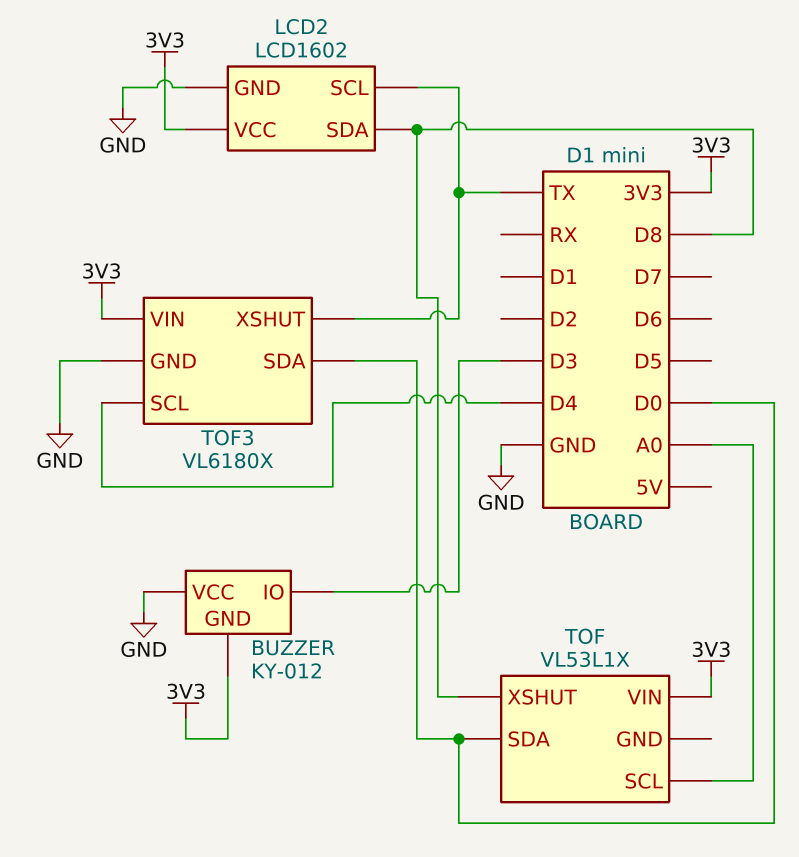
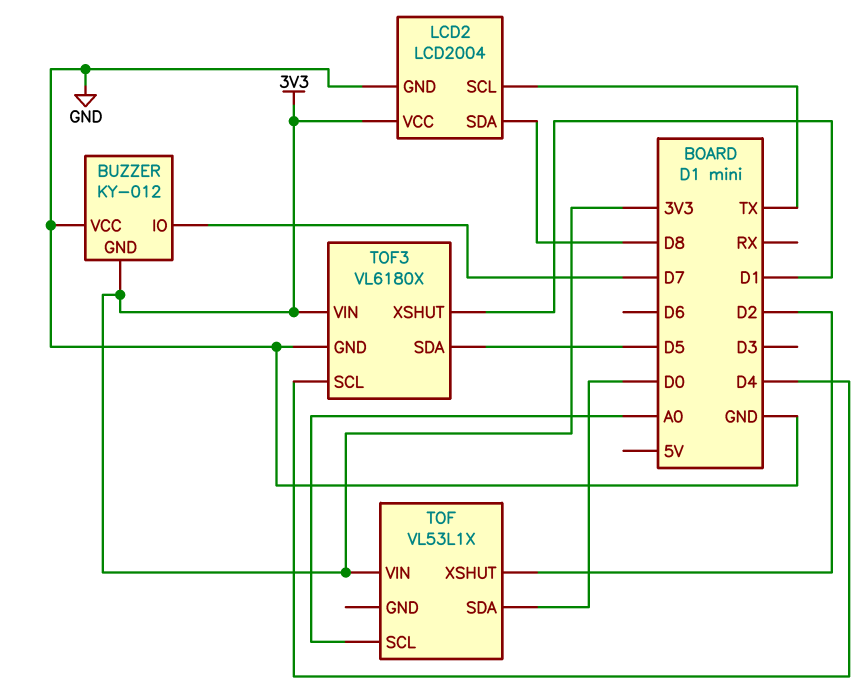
BUZZER pin IO: D3 -> D7
LCD2: LCD1602 -> LCD2004
TOF pin XSHUT: D8 -> D2
TOF3 pin SDA: D0 -> D5
TOF3 pin XSHUT: TX -> D1

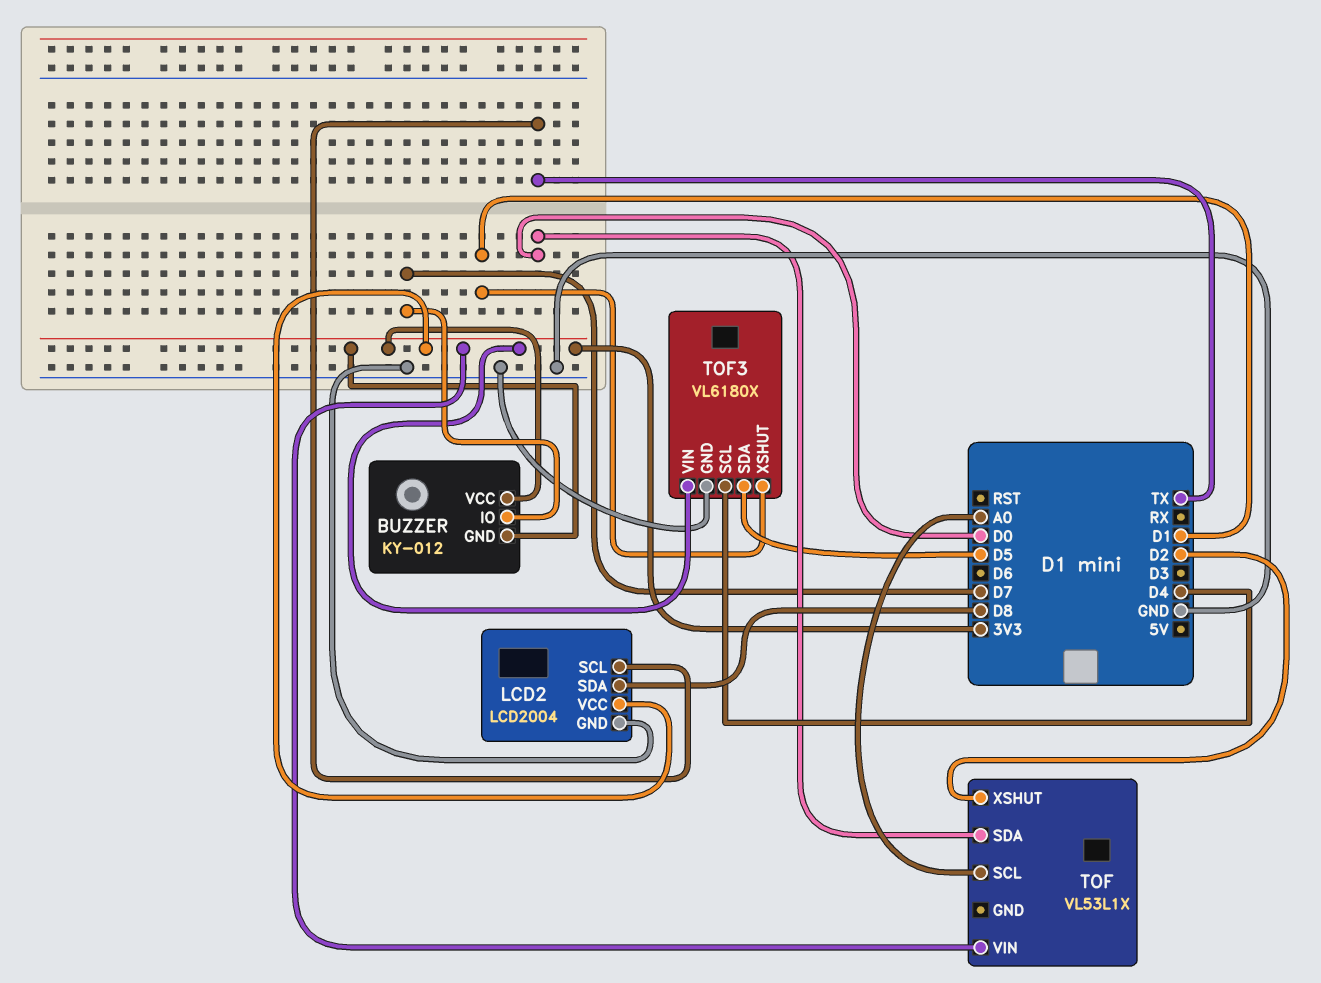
BUZZER pin VCC: GND -> 3V3

